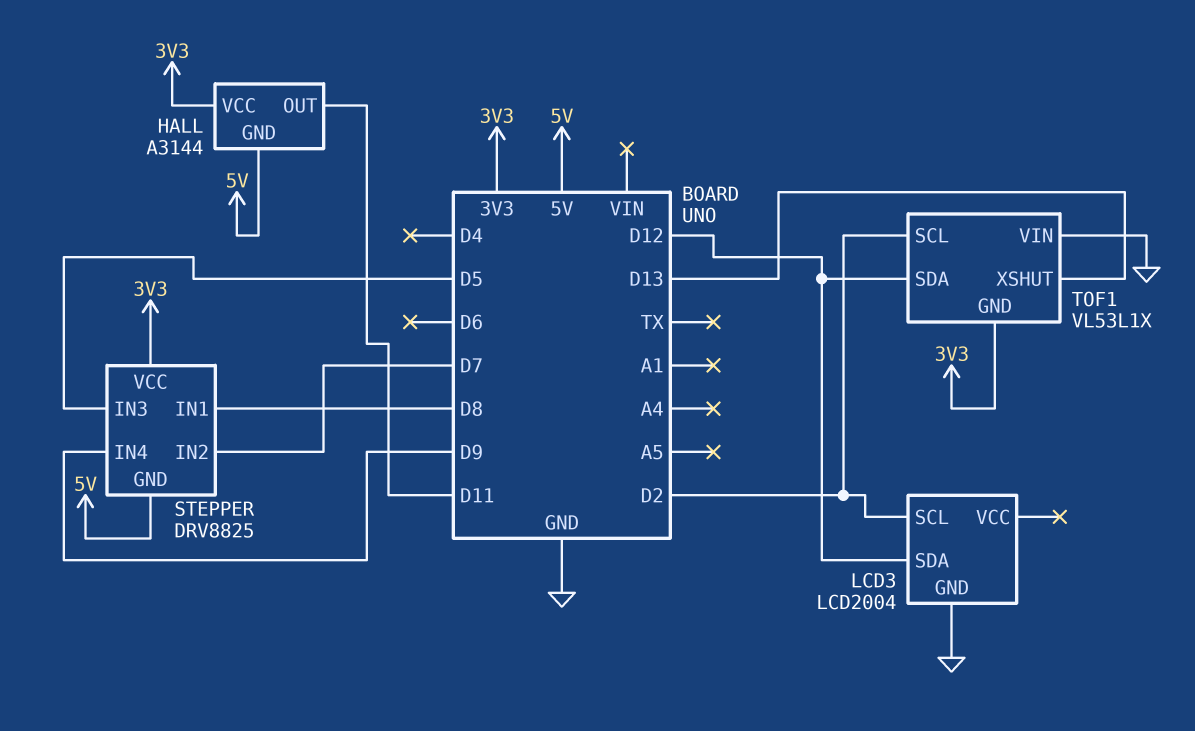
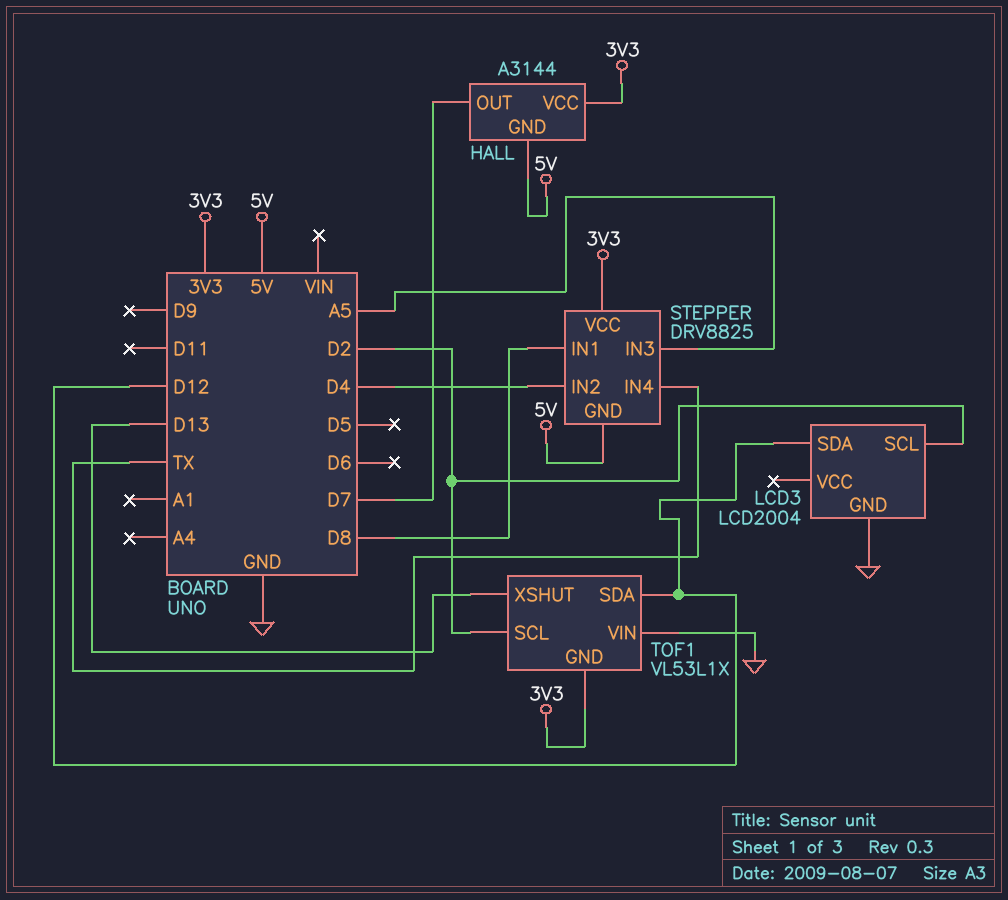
HALL pin OUT: D11 -> D7
STEPPER pin IN2: D7 -> D4
STEPPER pin IN3: D5 -> A5
STEPPER pin IN4: D9 -> TX

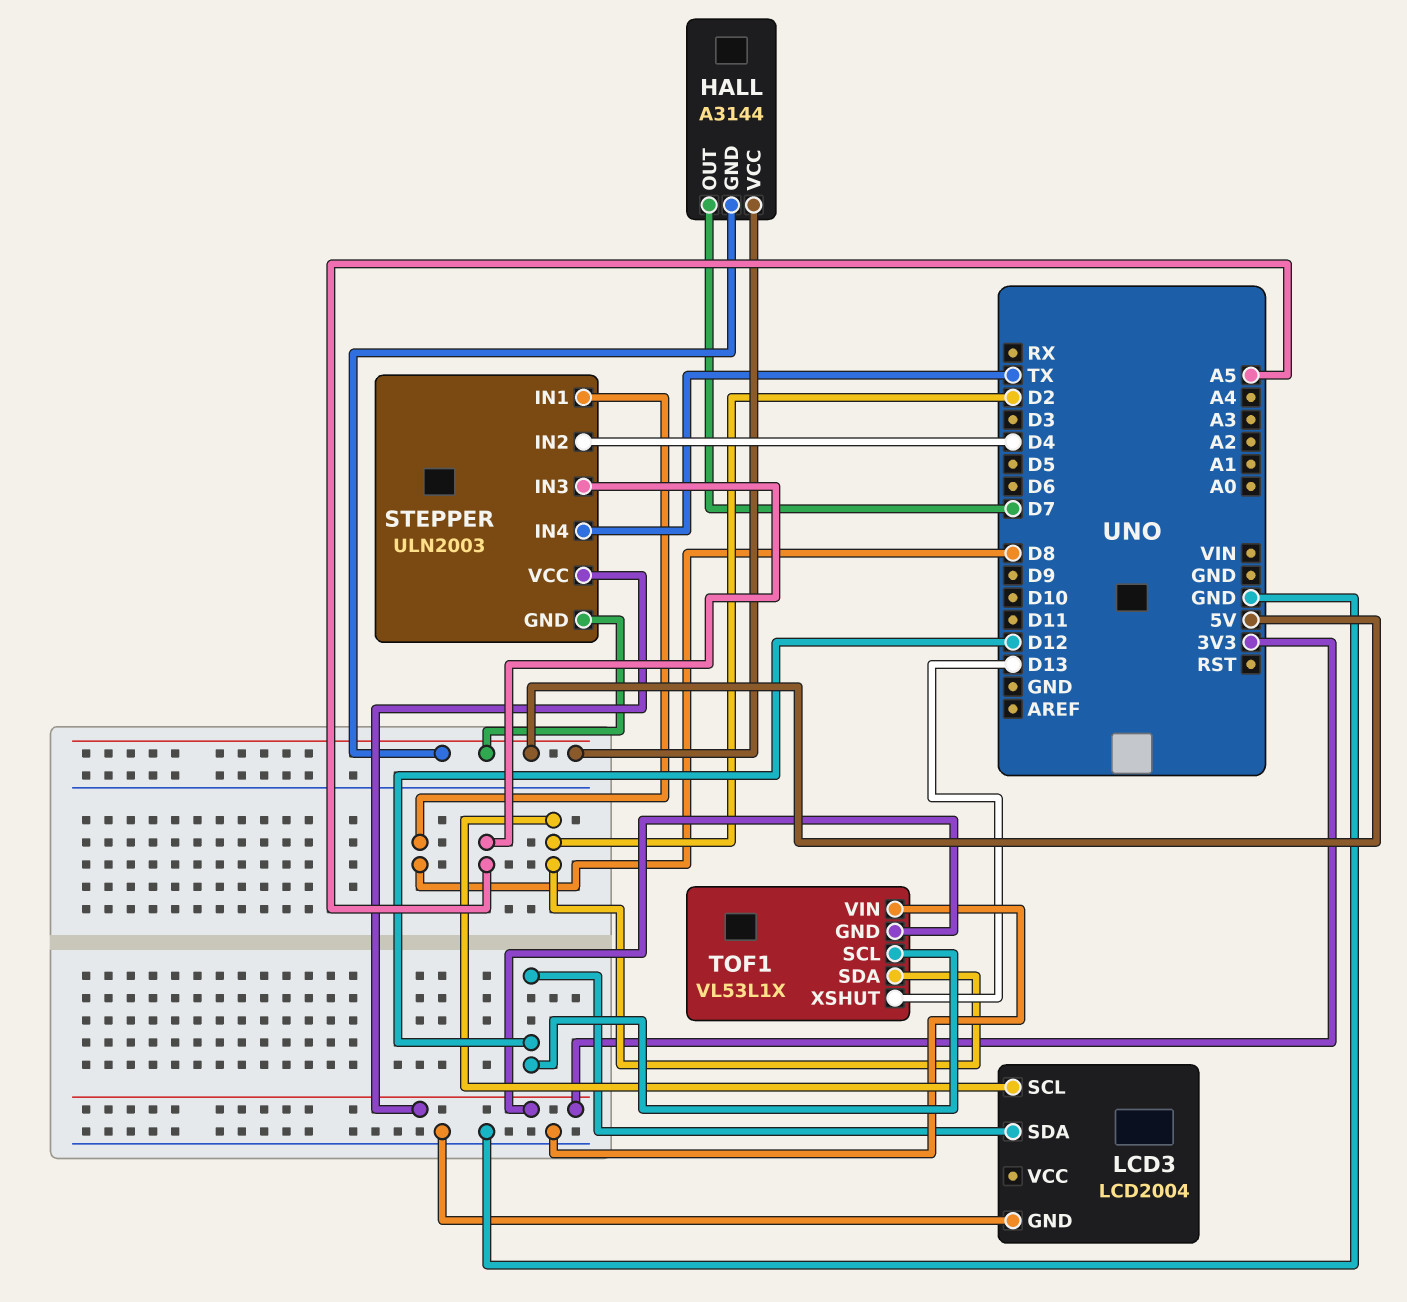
HALL pin VCC: 3V3 -> 5V
STEPPER: DRV8825 -> ULN2003
TOF1 pin SCL: D2 -> D12
TOF1 pin SDA: D12 -> D2

